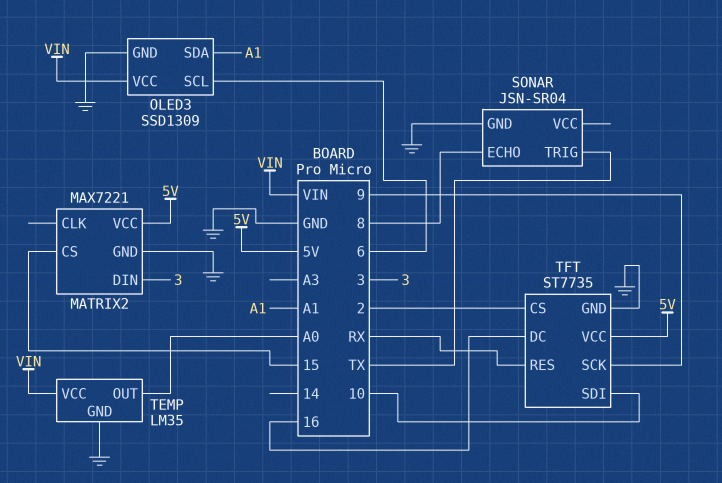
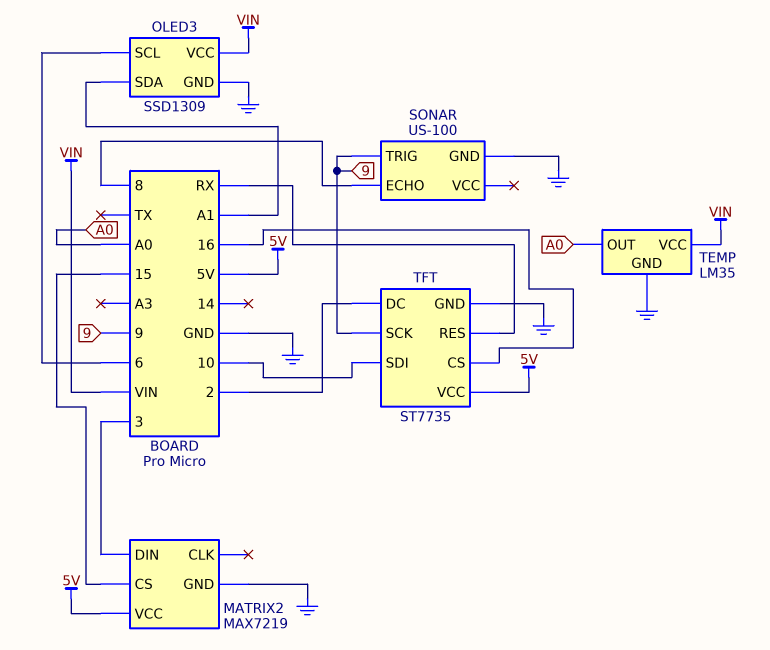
MATRIX2: MAX7221 -> MAX7219
SONAR: JSN-SR04 -> US-100
SONAR pin TRIG: TX -> 9
TFT pin CS: 2 -> 16
TFT pin DC: 16 -> 2

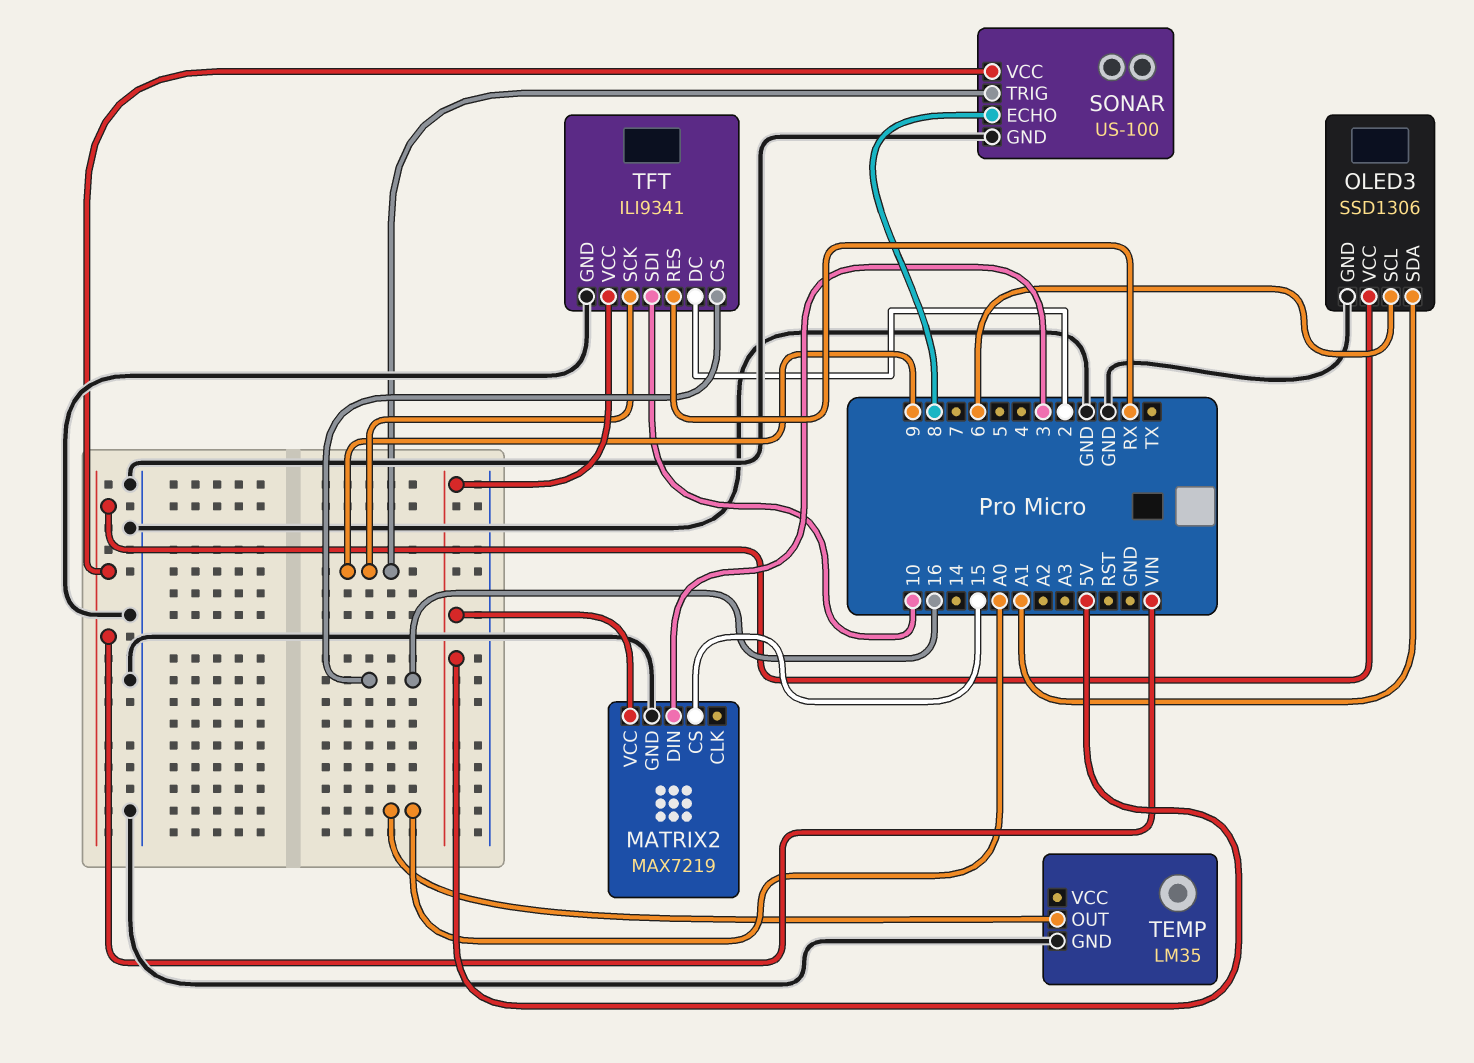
OLED3: SSD1309 -> SSD1306
SONAR pin VCC: none -> VIN
TEMP pin VCC: VIN -> none
TFT: ST7735 -> ILI9341

